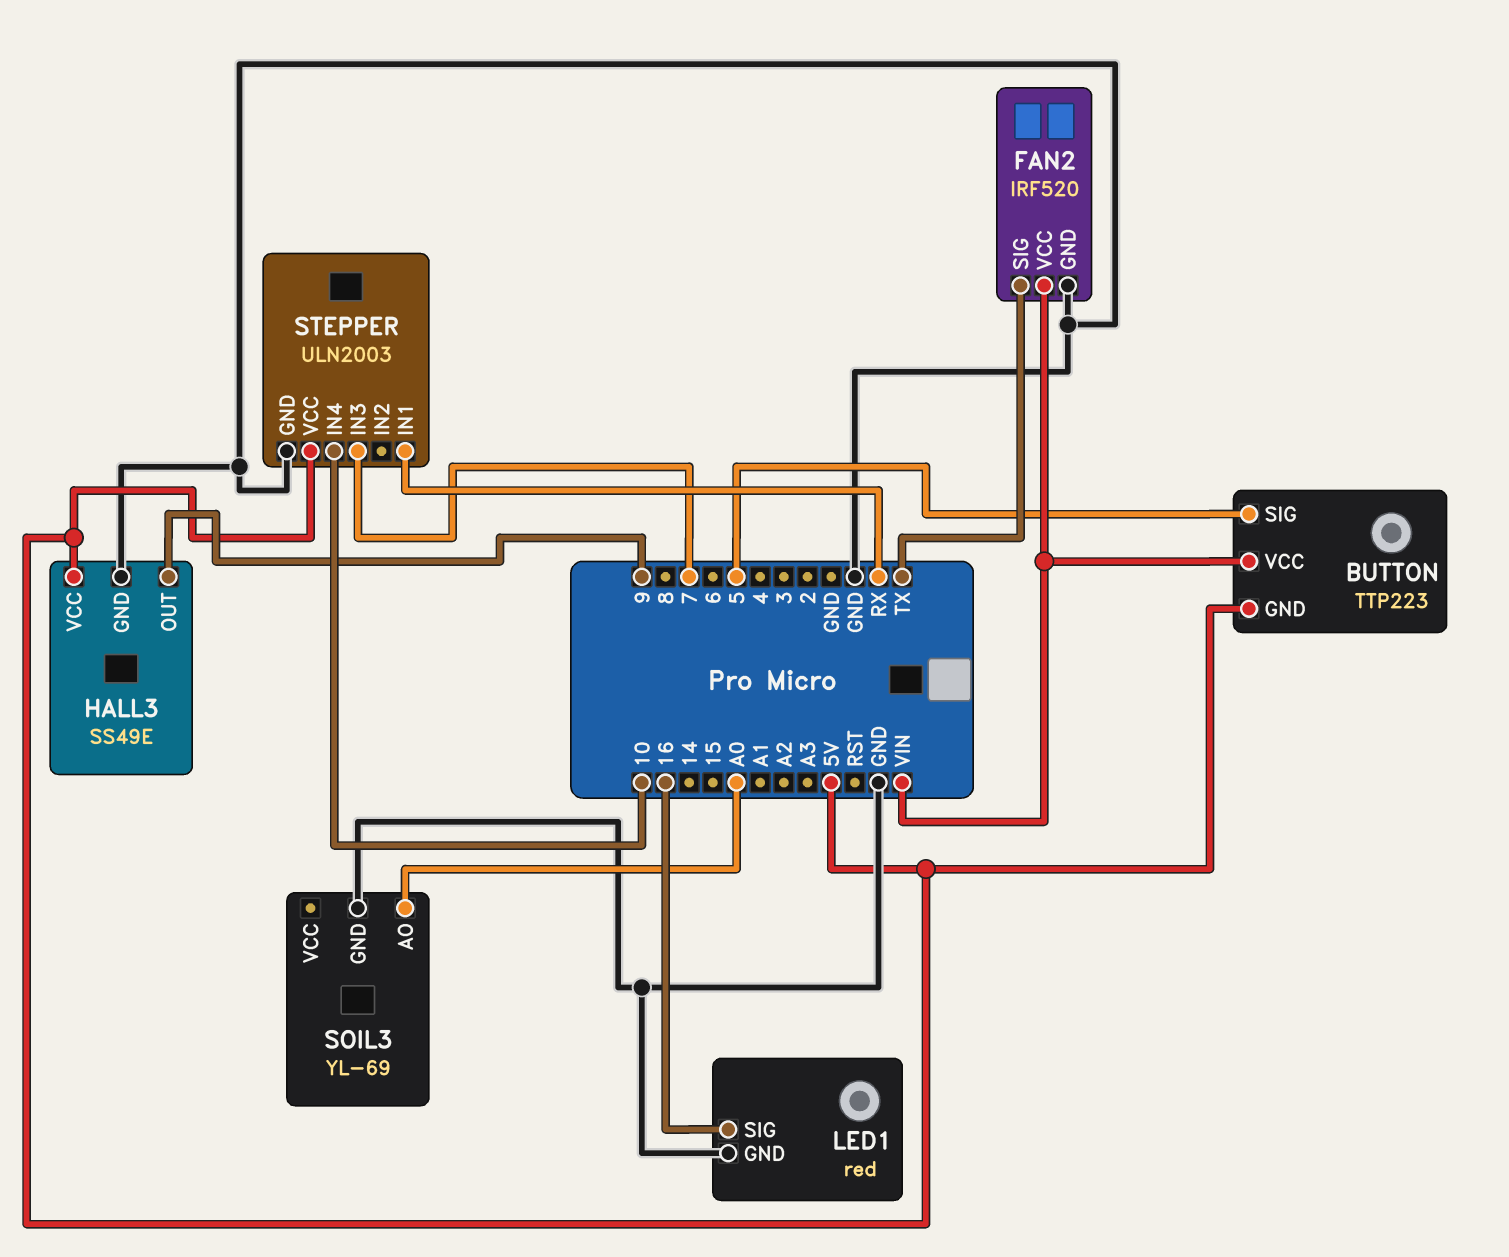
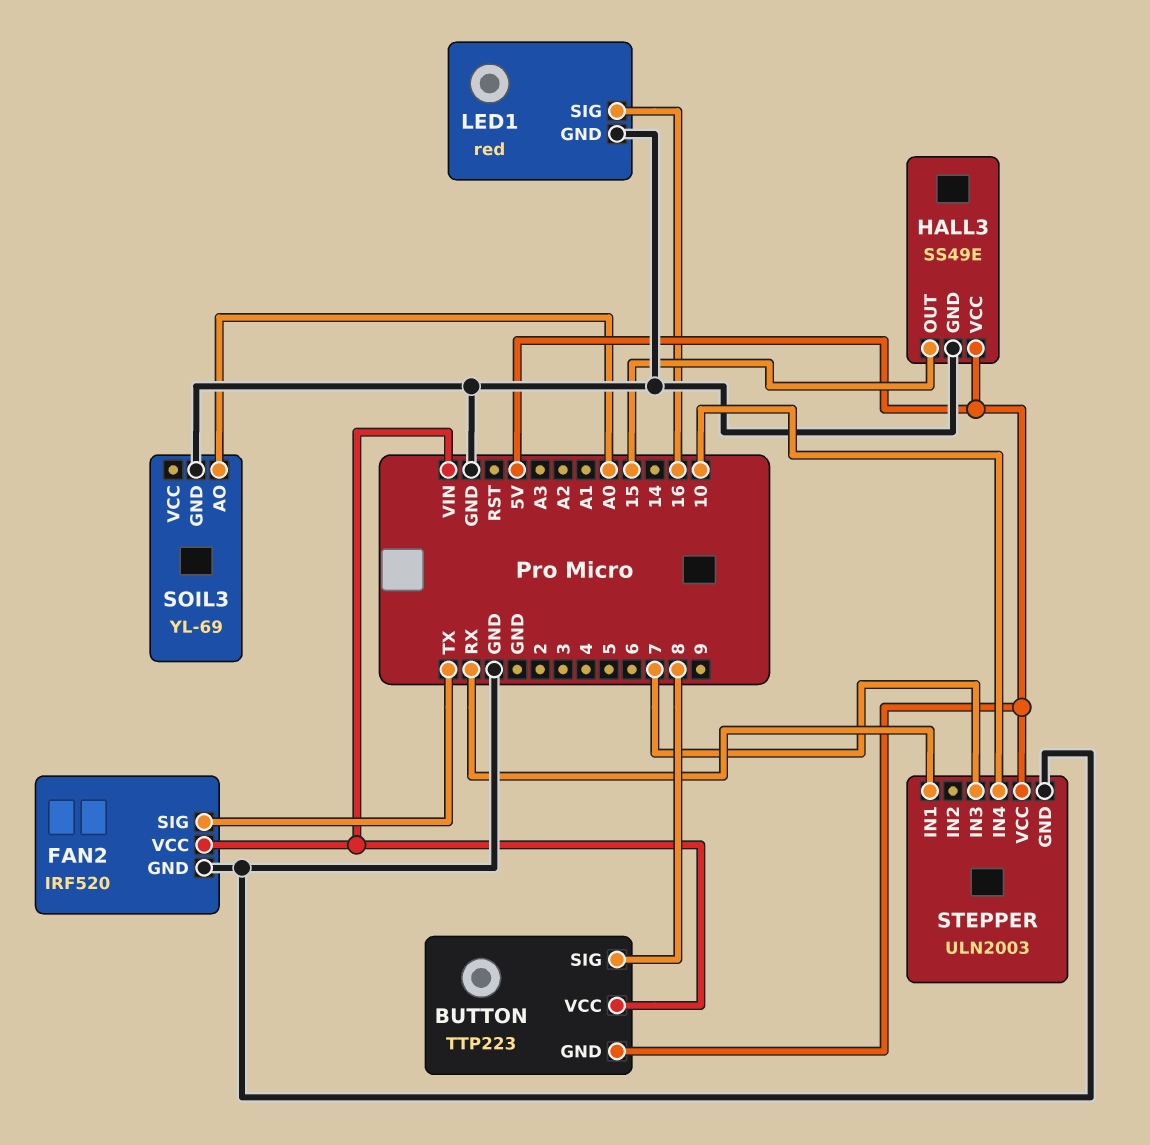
BUTTON pin SIG: 5 -> 8
HALL3 pin OUT: 9 -> 15

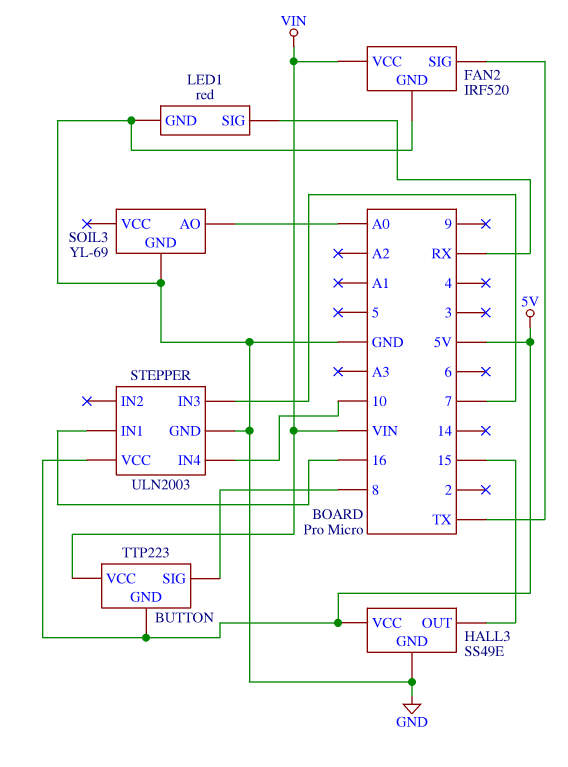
LED1 pin SIG: 16 -> RX
STEPPER pin IN1: RX -> 16

